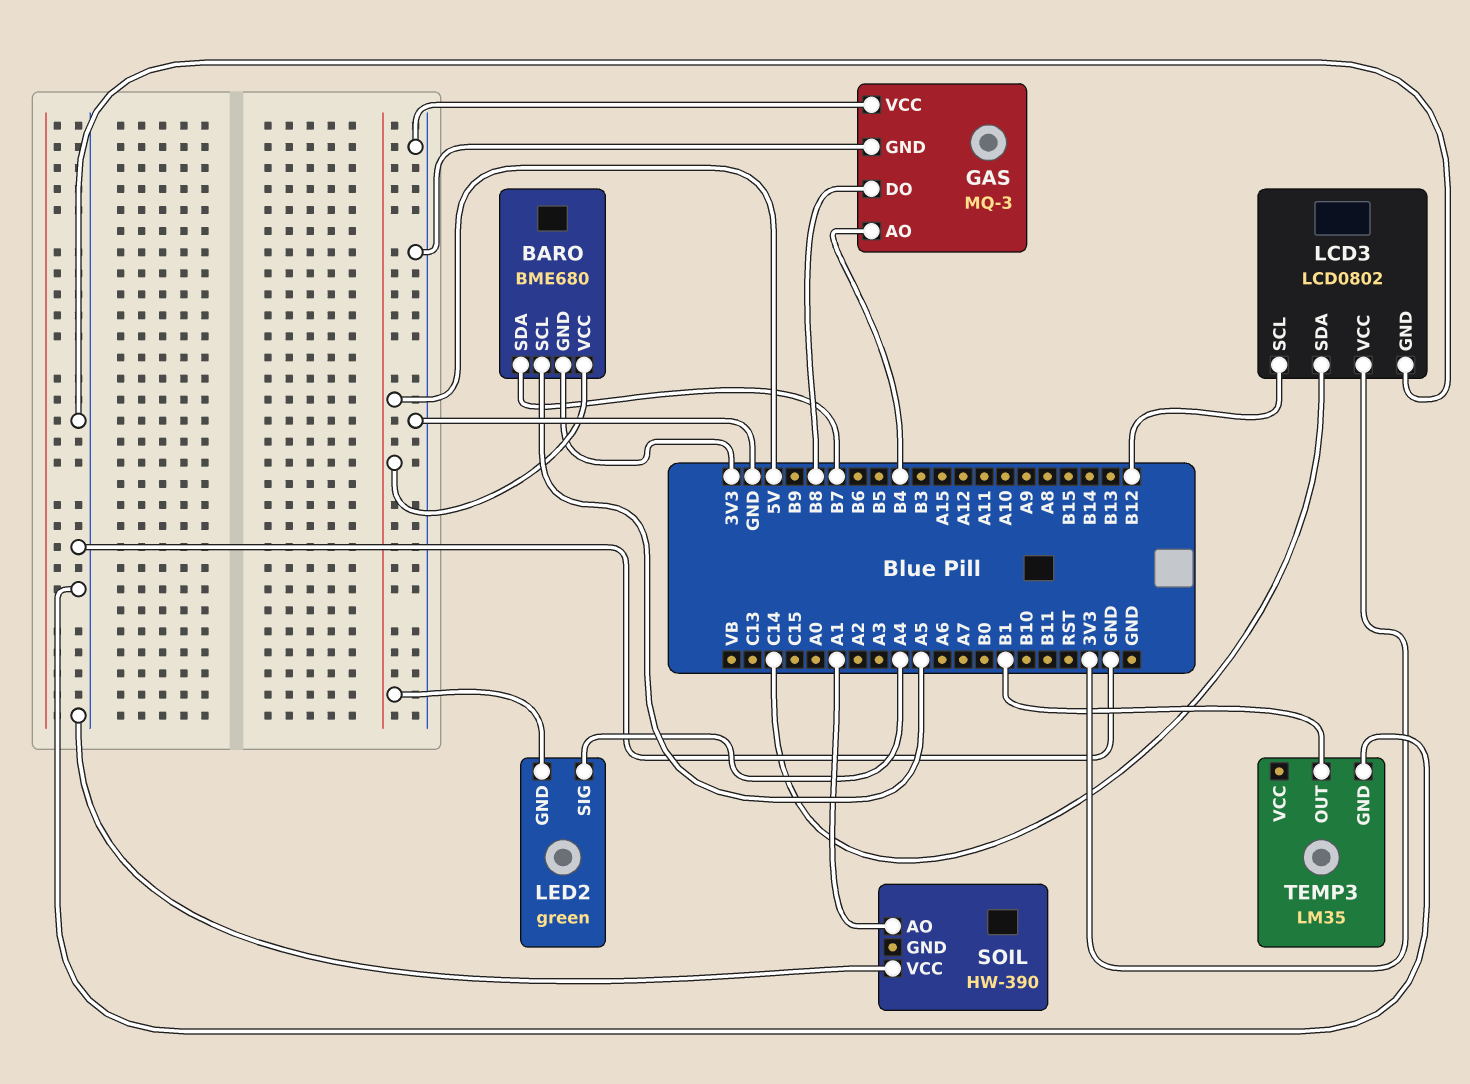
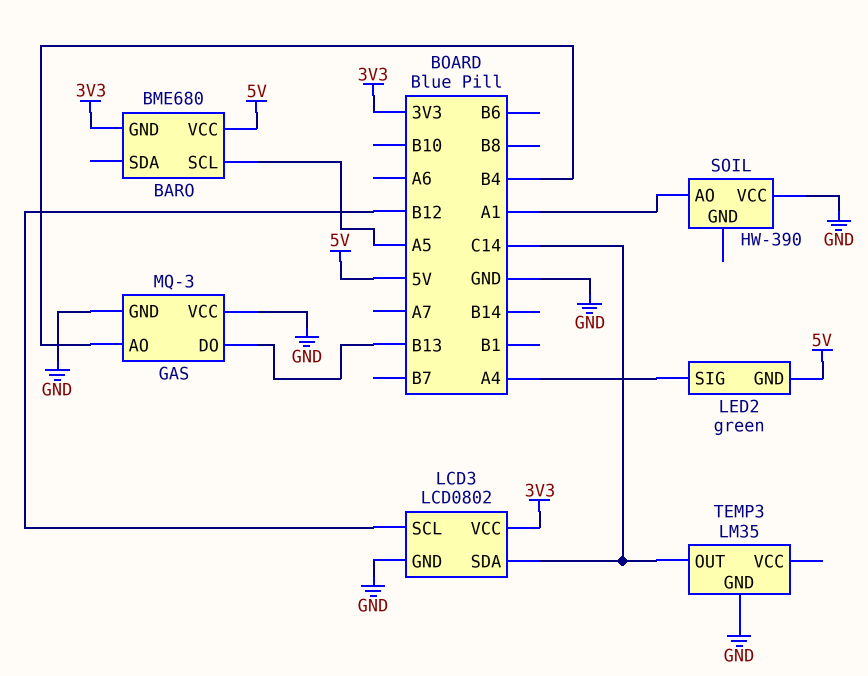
BARO pin SDA: B7 -> none
GAS pin DO: B8 -> B13
TEMP3 pin OUT: B1 -> C14

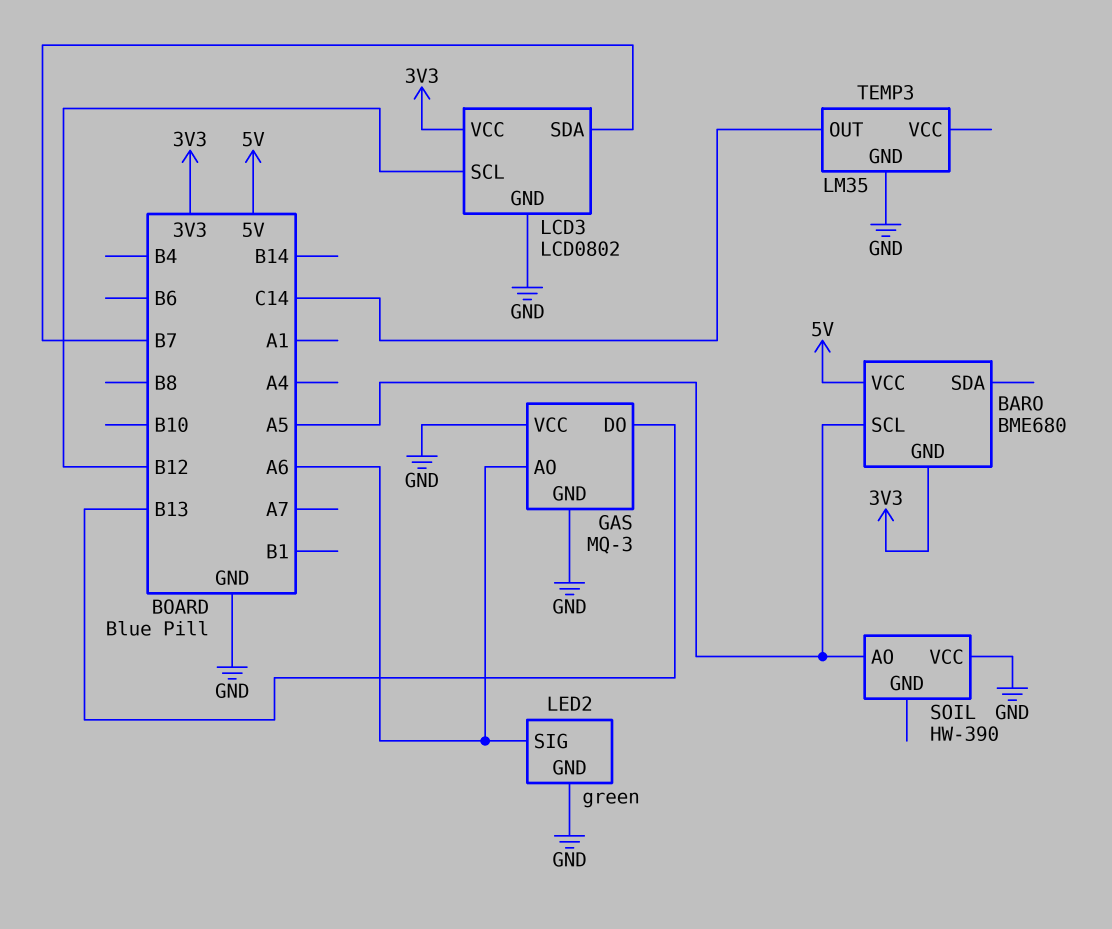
GAS pin AO: B4 -> A6
LCD3 pin SDA: C14 -> B7
LED2 pin GND: 5V -> GND
LED2 pin SIG: A4 -> A6
SOIL pin AO: A1 -> A5

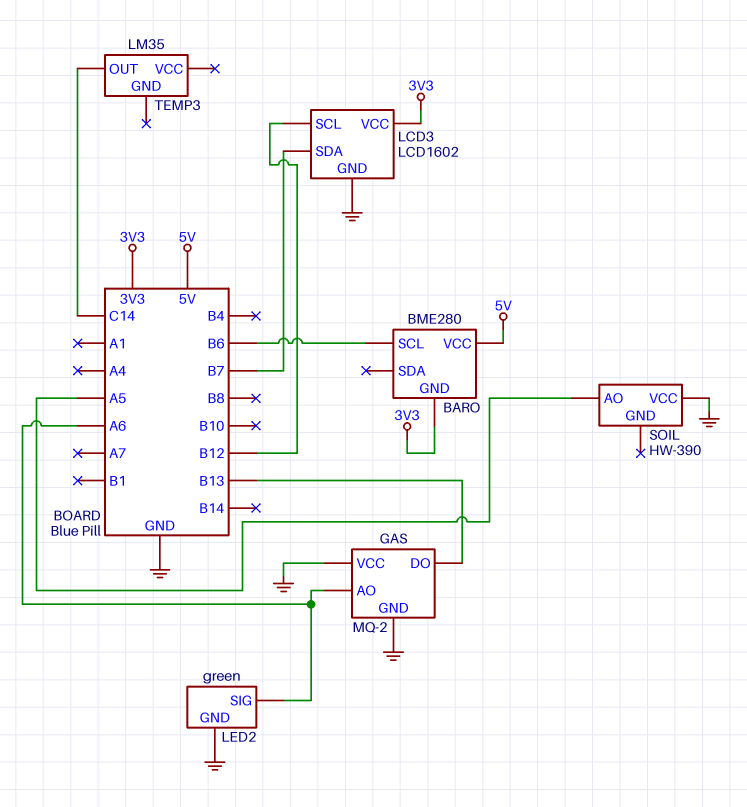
BARO: BME680 -> BME280
BARO pin SCL: A5 -> B6
GAS: MQ-3 -> MQ-2
LCD3: LCD0802 -> LCD1602
TEMP3 pin GND: GND -> none

